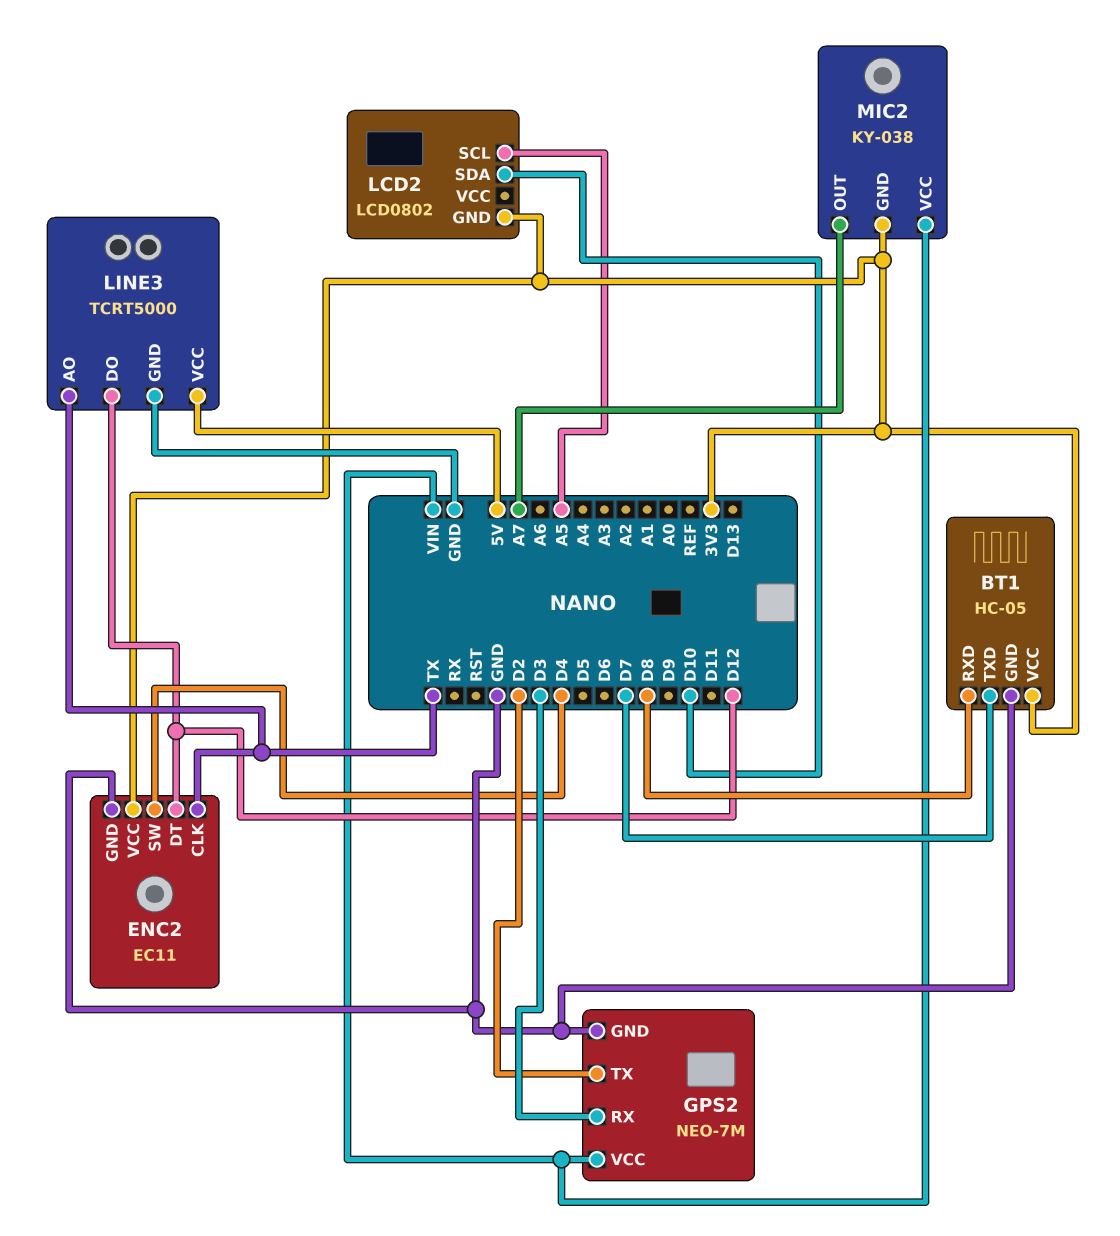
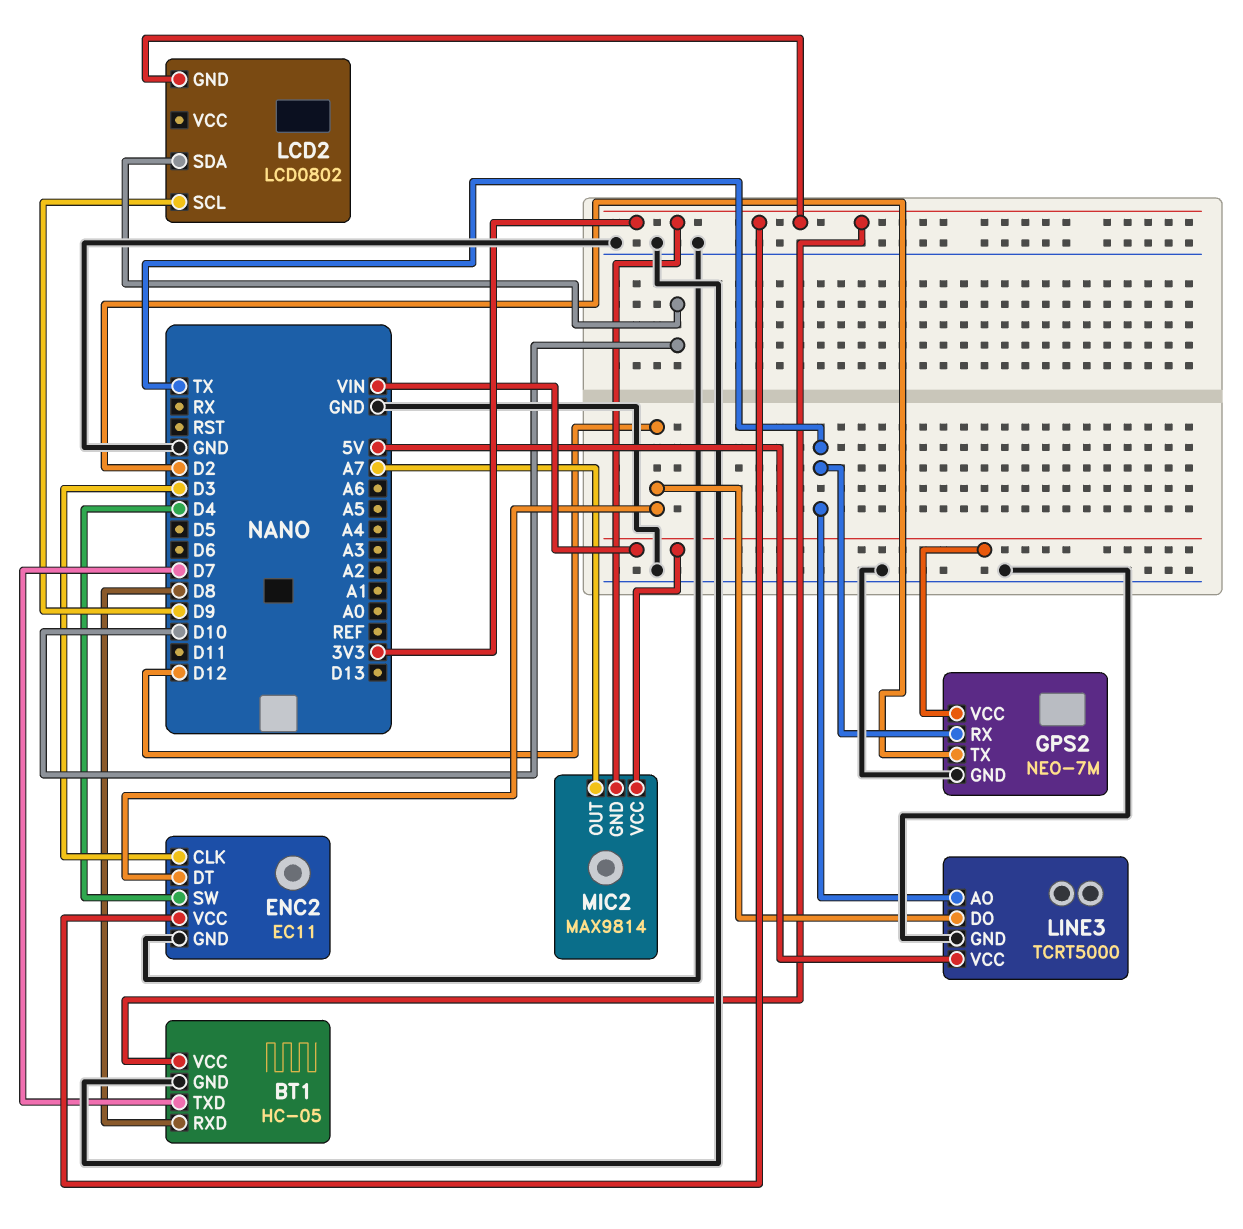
ENC2 pin CLK: TX -> D3
GPS2 pin RX: D3 -> TX
LCD2 pin SCL: A5 -> D9
MIC2: KY-038 -> MAX9814

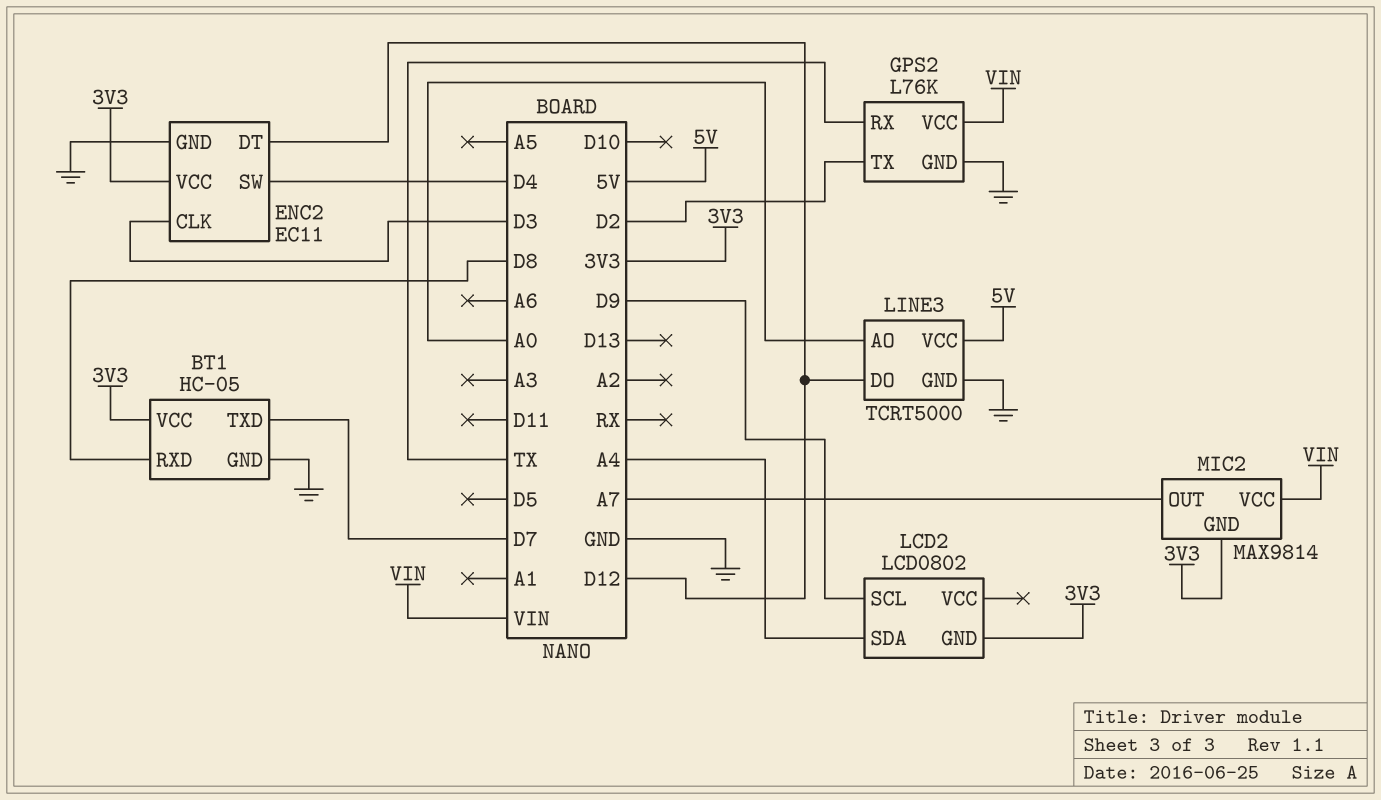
GPS2: NEO-7M -> L76K
LCD2 pin SDA: D10 -> A4
LINE3 pin AO: TX -> A0

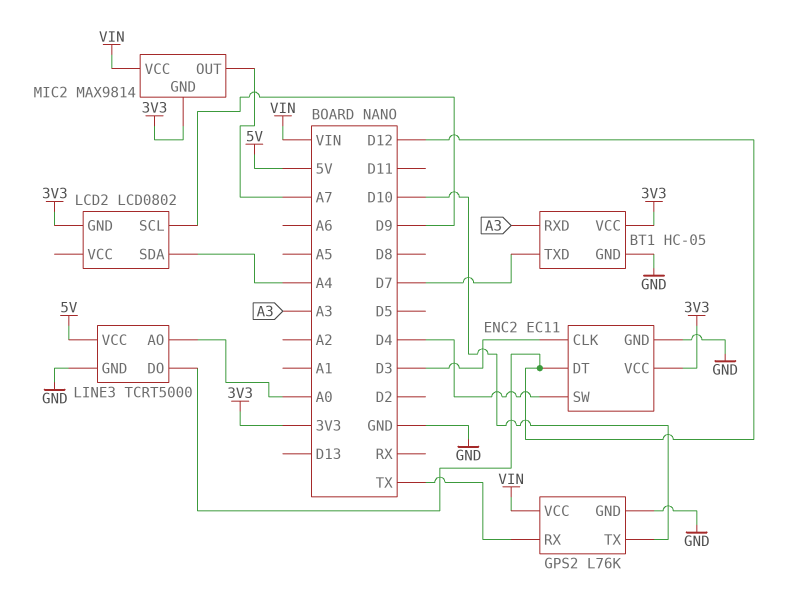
BT1 pin RXD: D8 -> A3
GPS2 pin TX: D2 -> D10

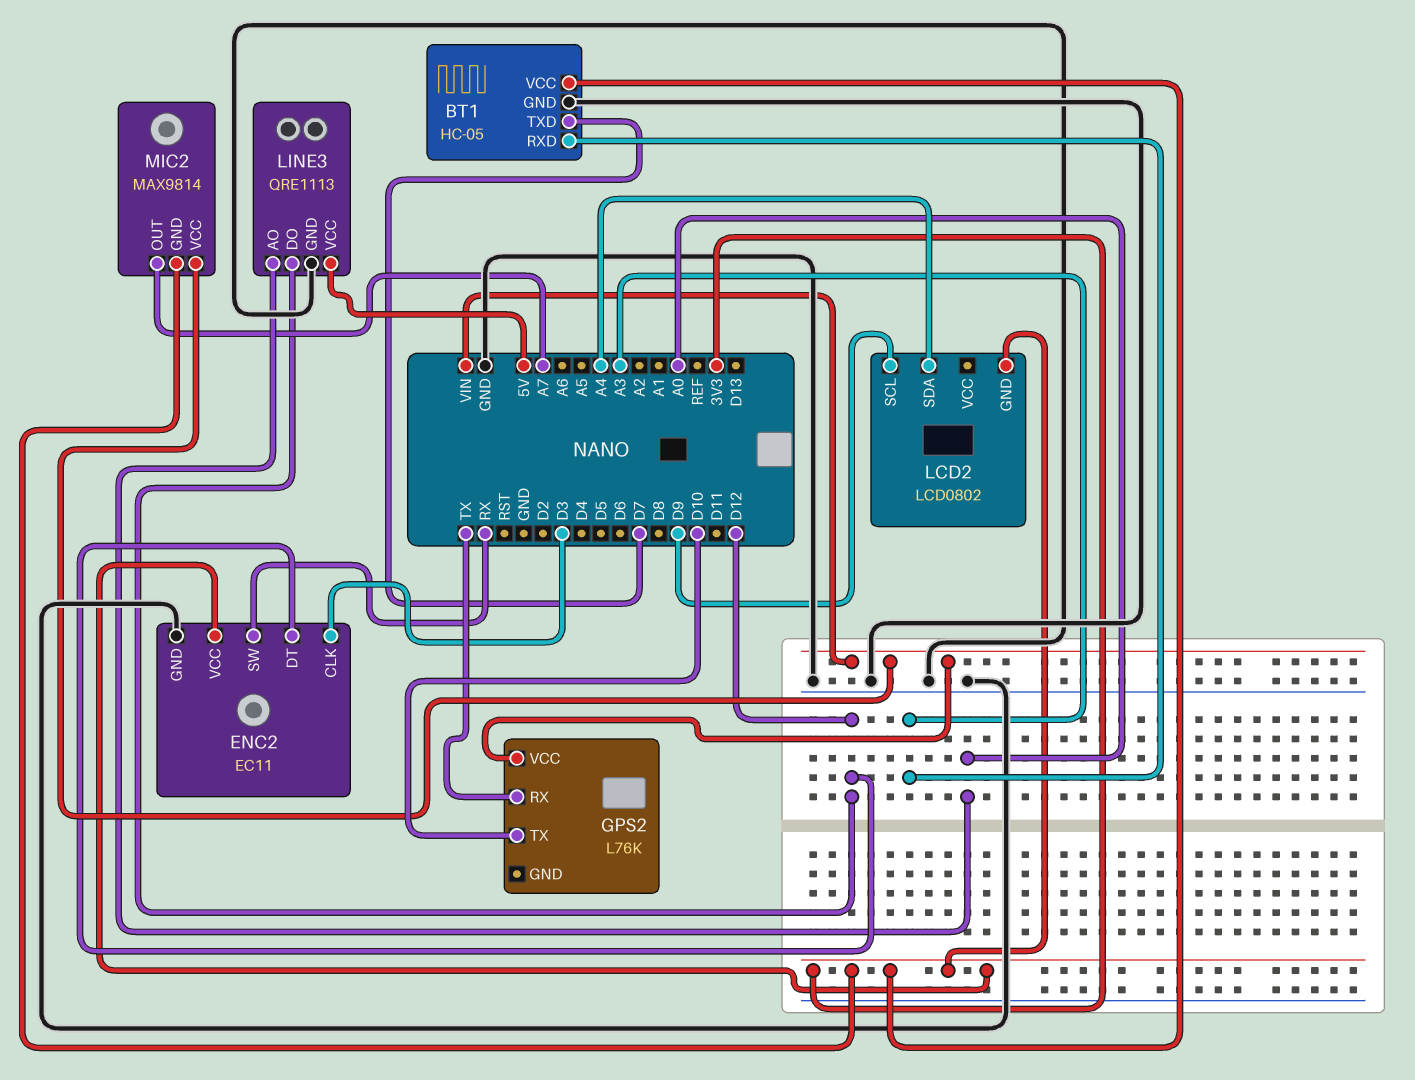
ENC2 pin SW: D4 -> RX
GPS2 pin GND: GND -> none
LINE3: TCRT5000 -> QRE1113

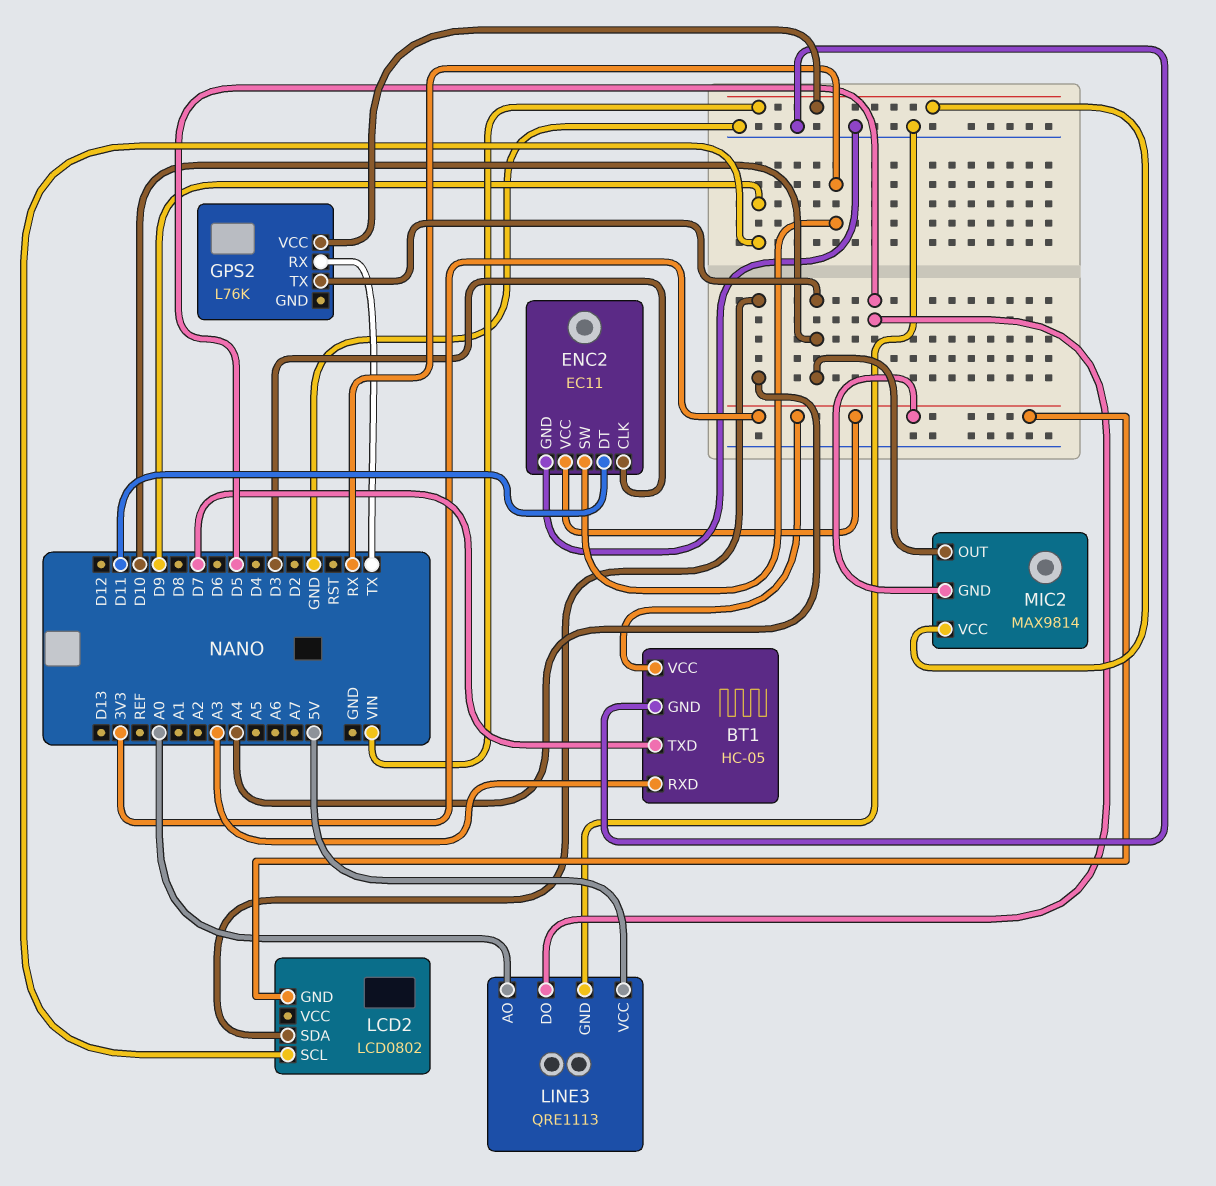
ENC2 pin DT: D12 -> D11
LINE3 pin DO: D12 -> D5
MIC2 pin OUT: A7 -> D10

